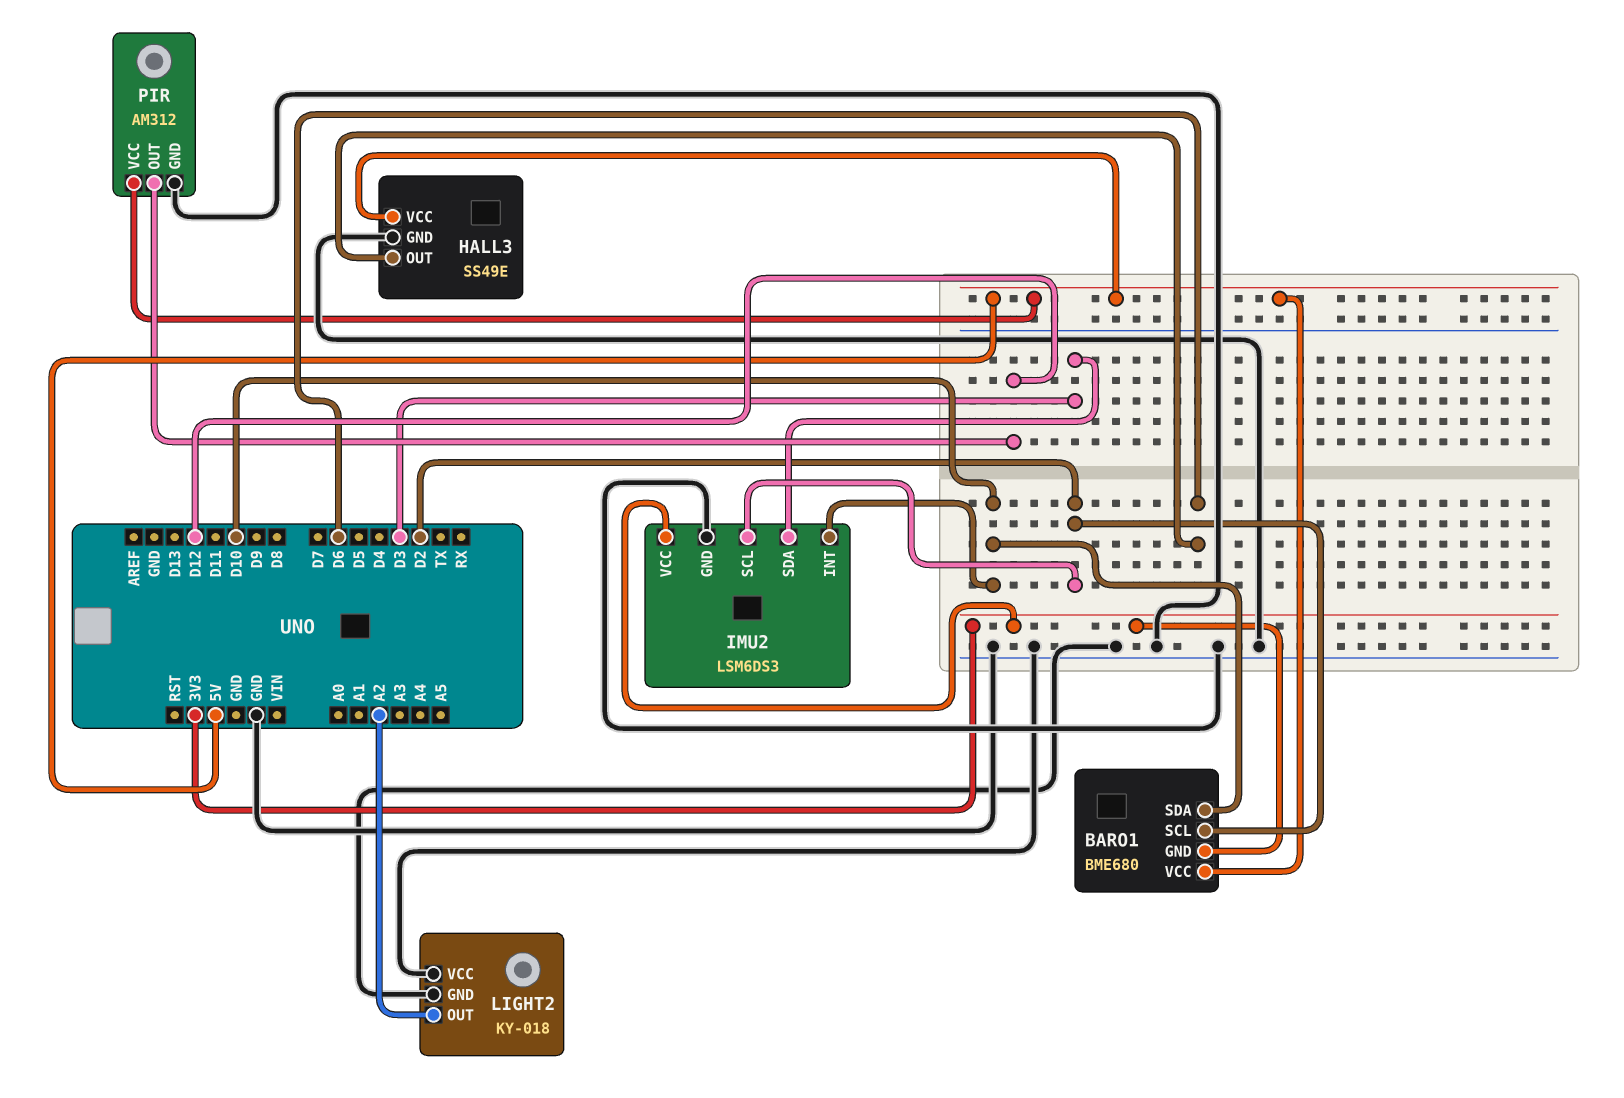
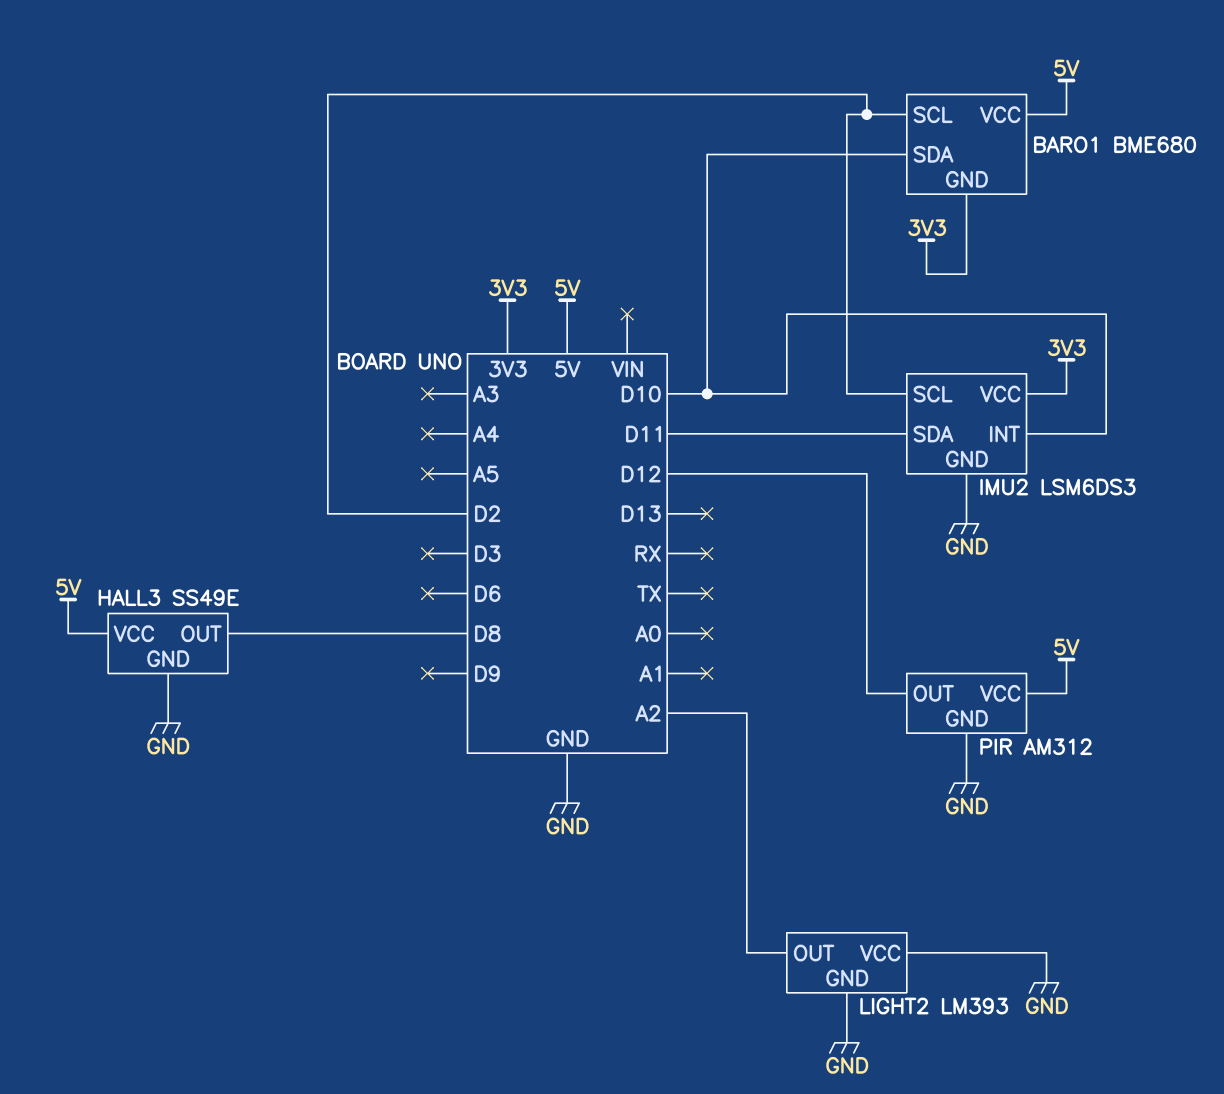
HALL3 pin OUT: D6 -> D8
IMU2 pin SDA: D3 -> D11
LIGHT2: KY-018 -> LM393

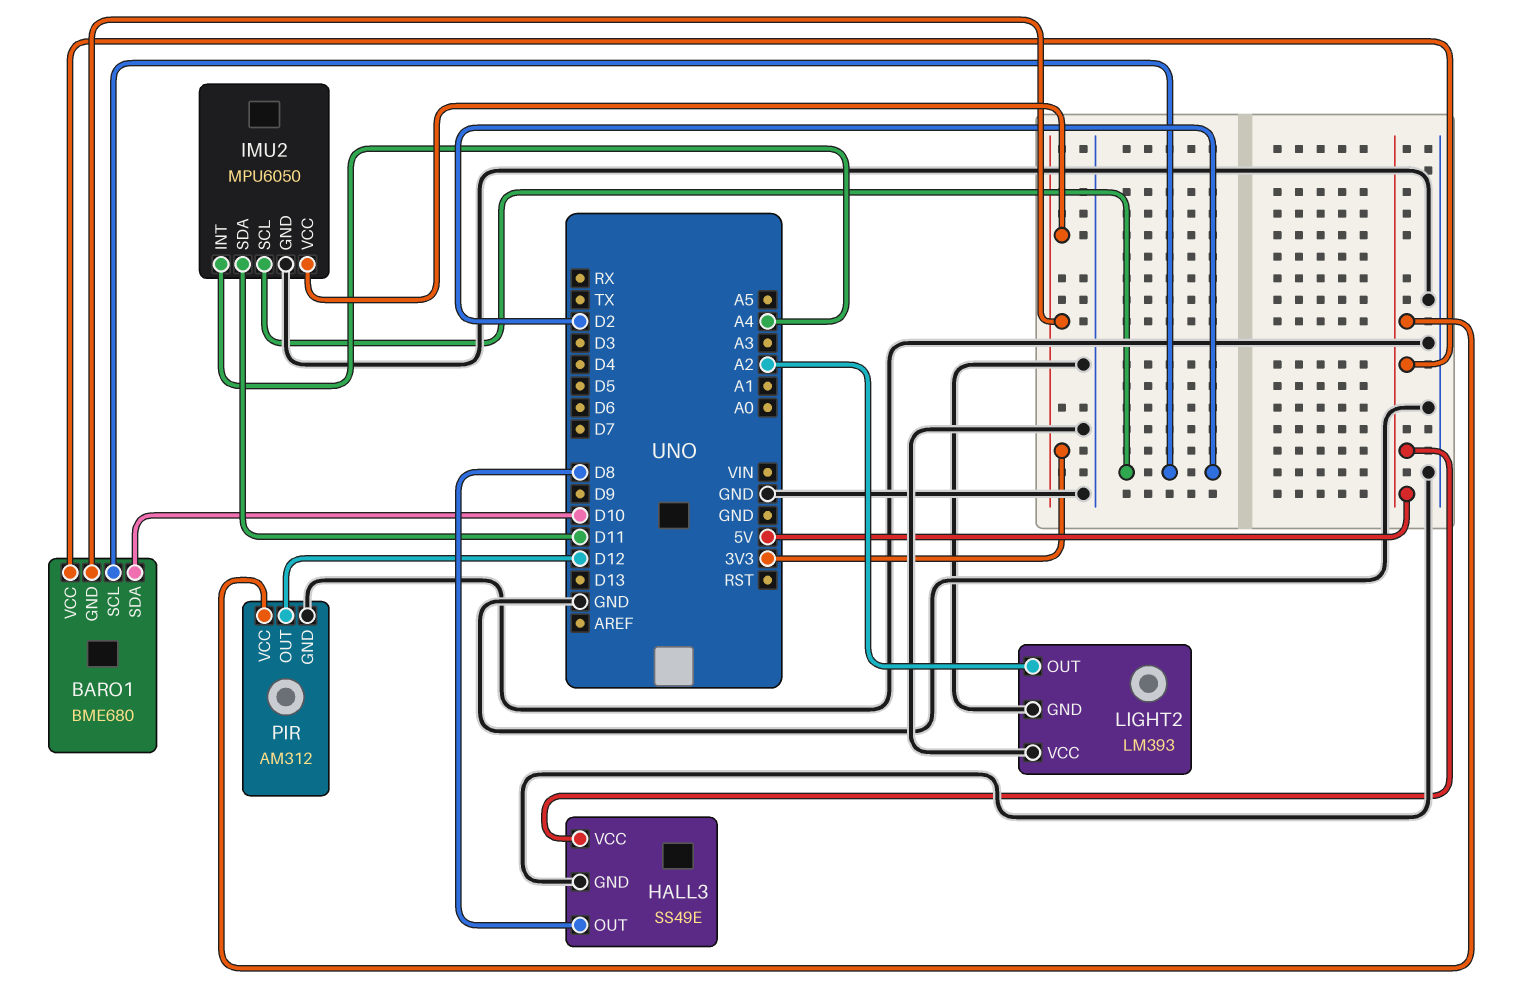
IMU2: LSM6DS3 -> MPU6050
IMU2 pin INT: D10 -> A4

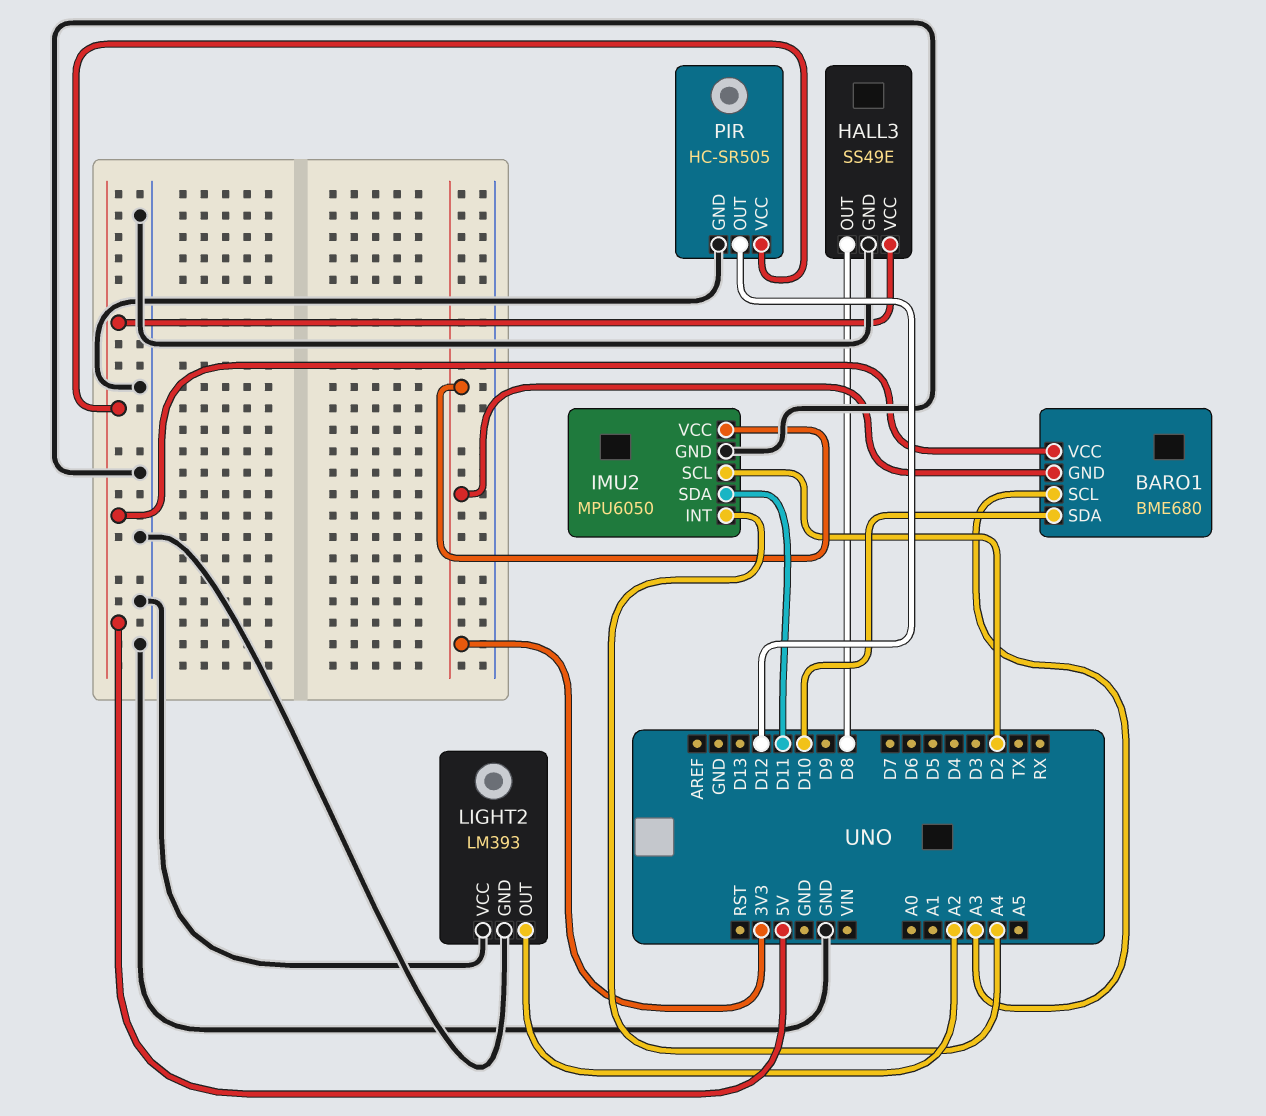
BARO1 pin SCL: D2 -> A3
PIR: AM312 -> HC-SR505

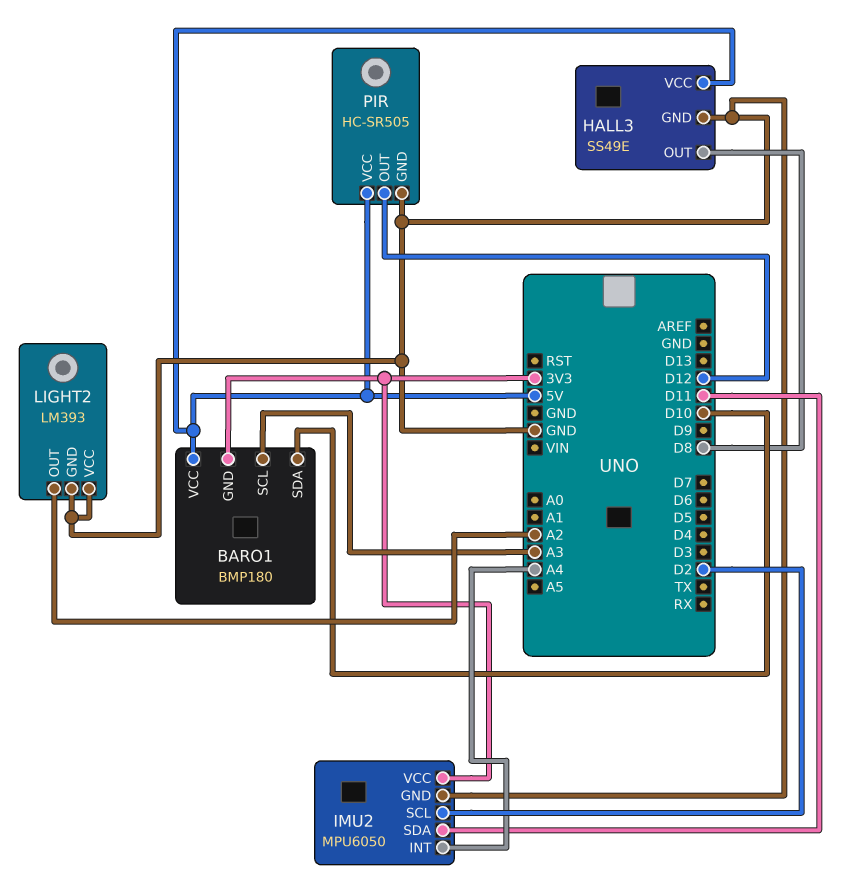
BARO1: BME680 -> BMP180

